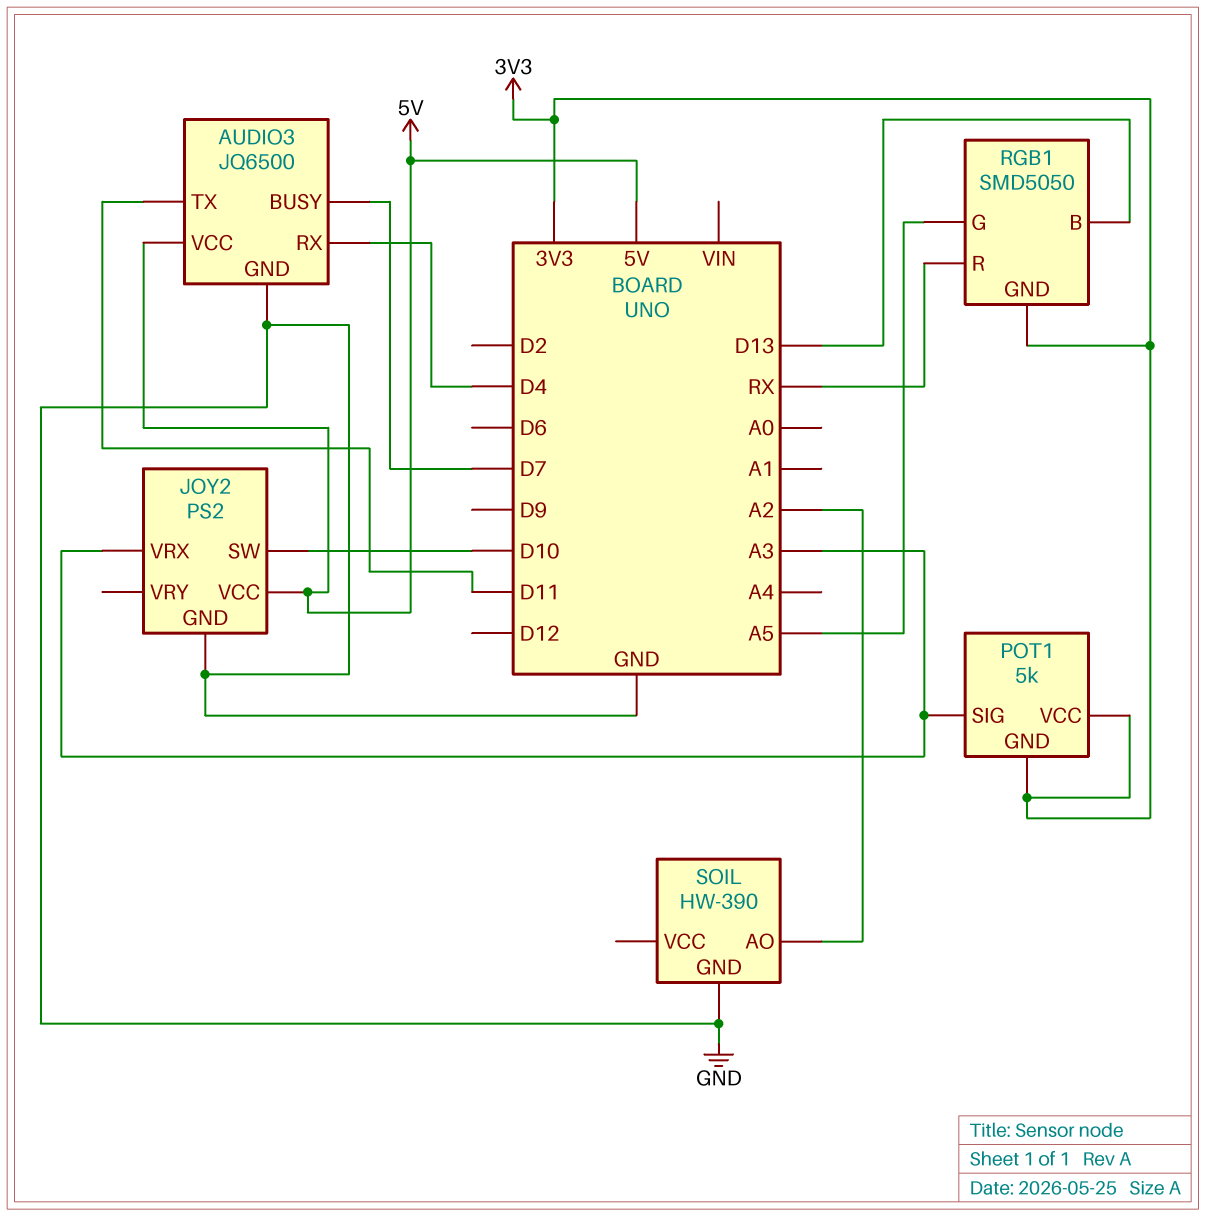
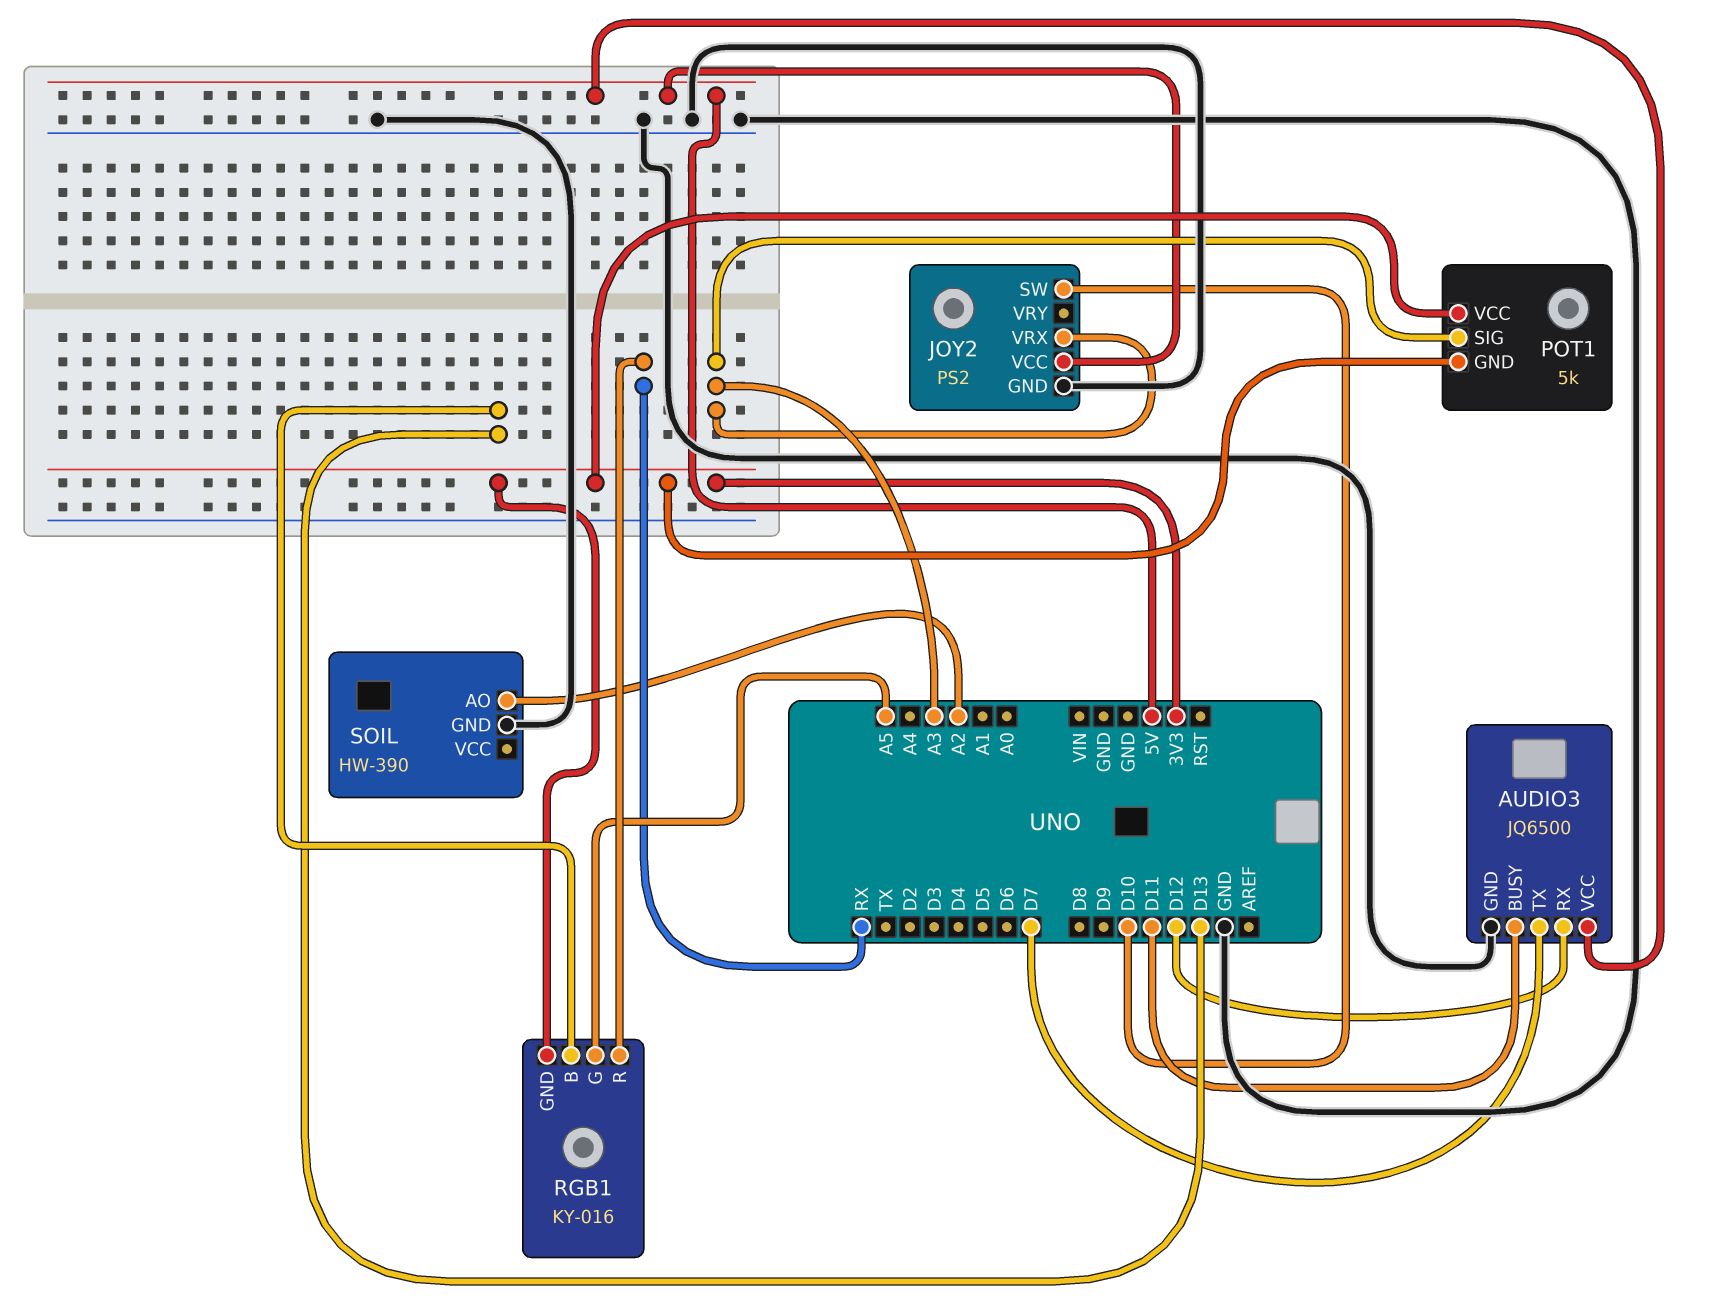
AUDIO3 pin BUSY: D7 -> D11
AUDIO3 pin RX: D4 -> D12
AUDIO3 pin TX: D11 -> D7
RGB1: SMD5050 -> KY-016

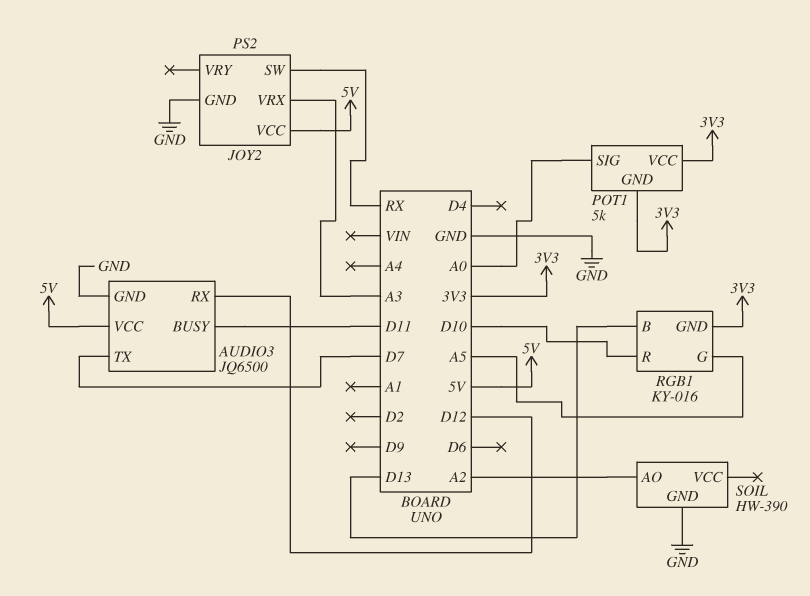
JOY2 pin SW: D10 -> RX
POT1 pin SIG: A3 -> A0
RGB1 pin R: RX -> D10

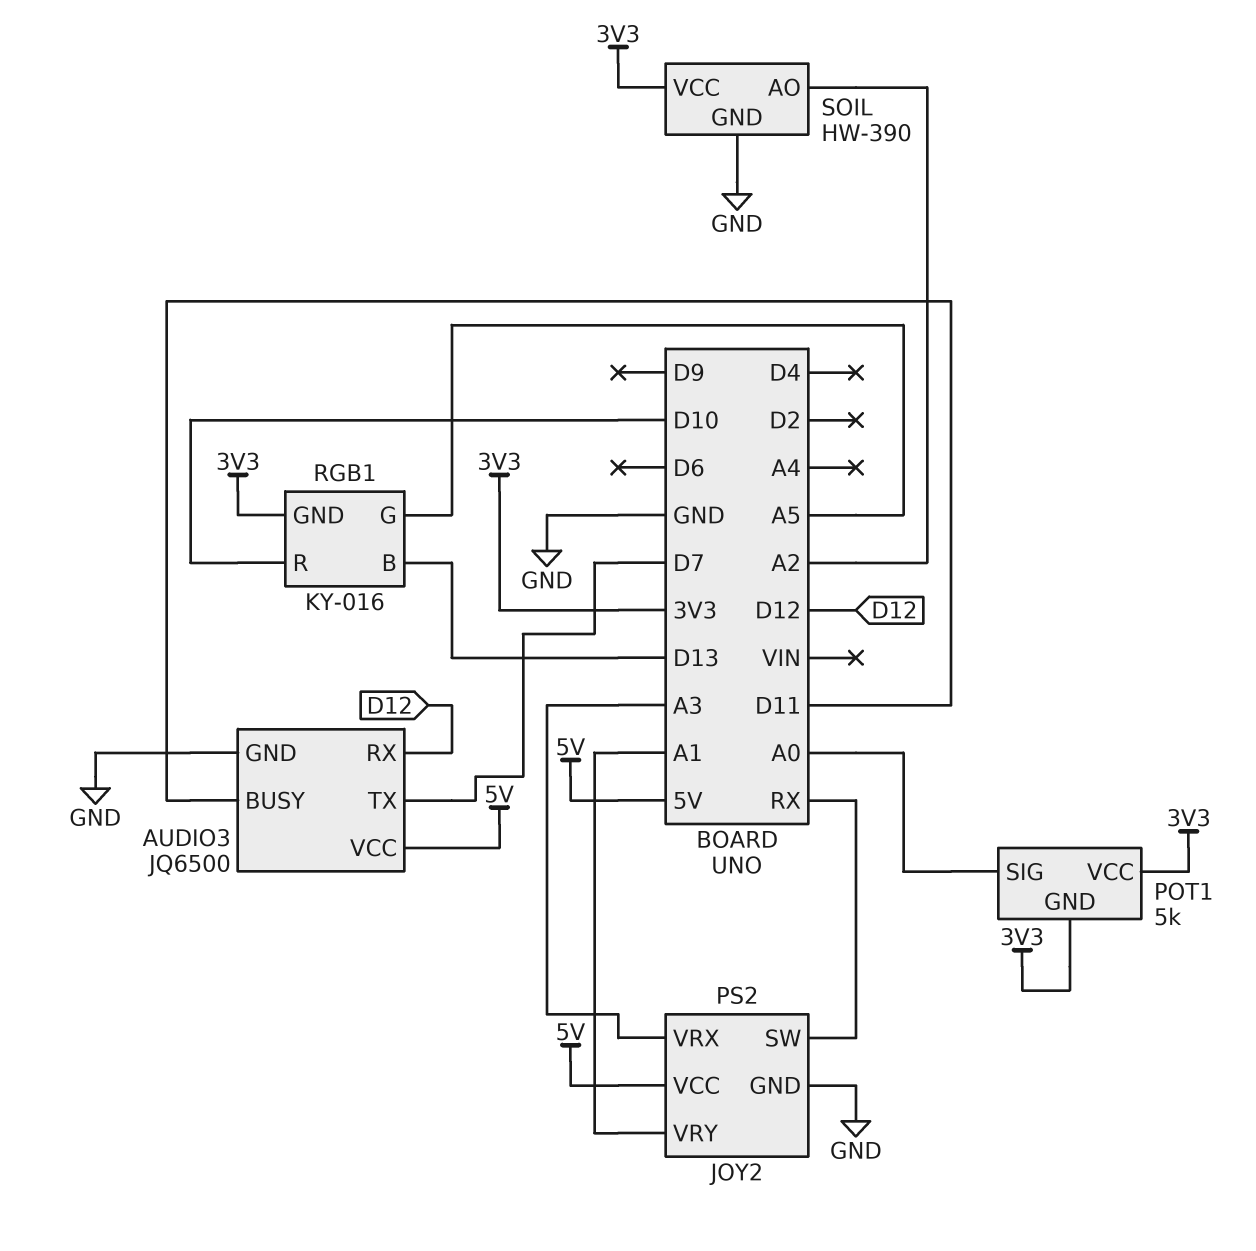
JOY2 pin VRY: none -> A1
SOIL pin VCC: none -> 3V3

